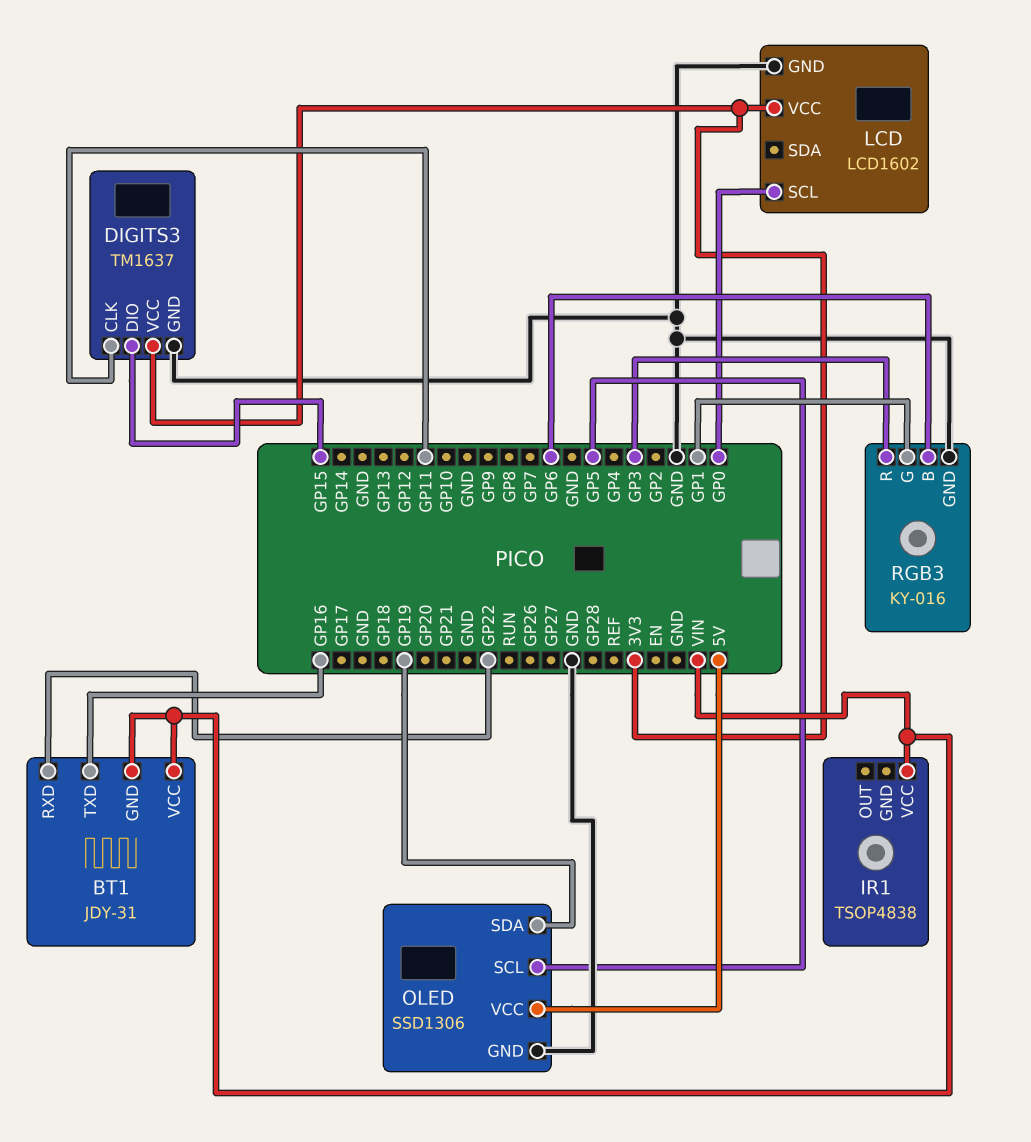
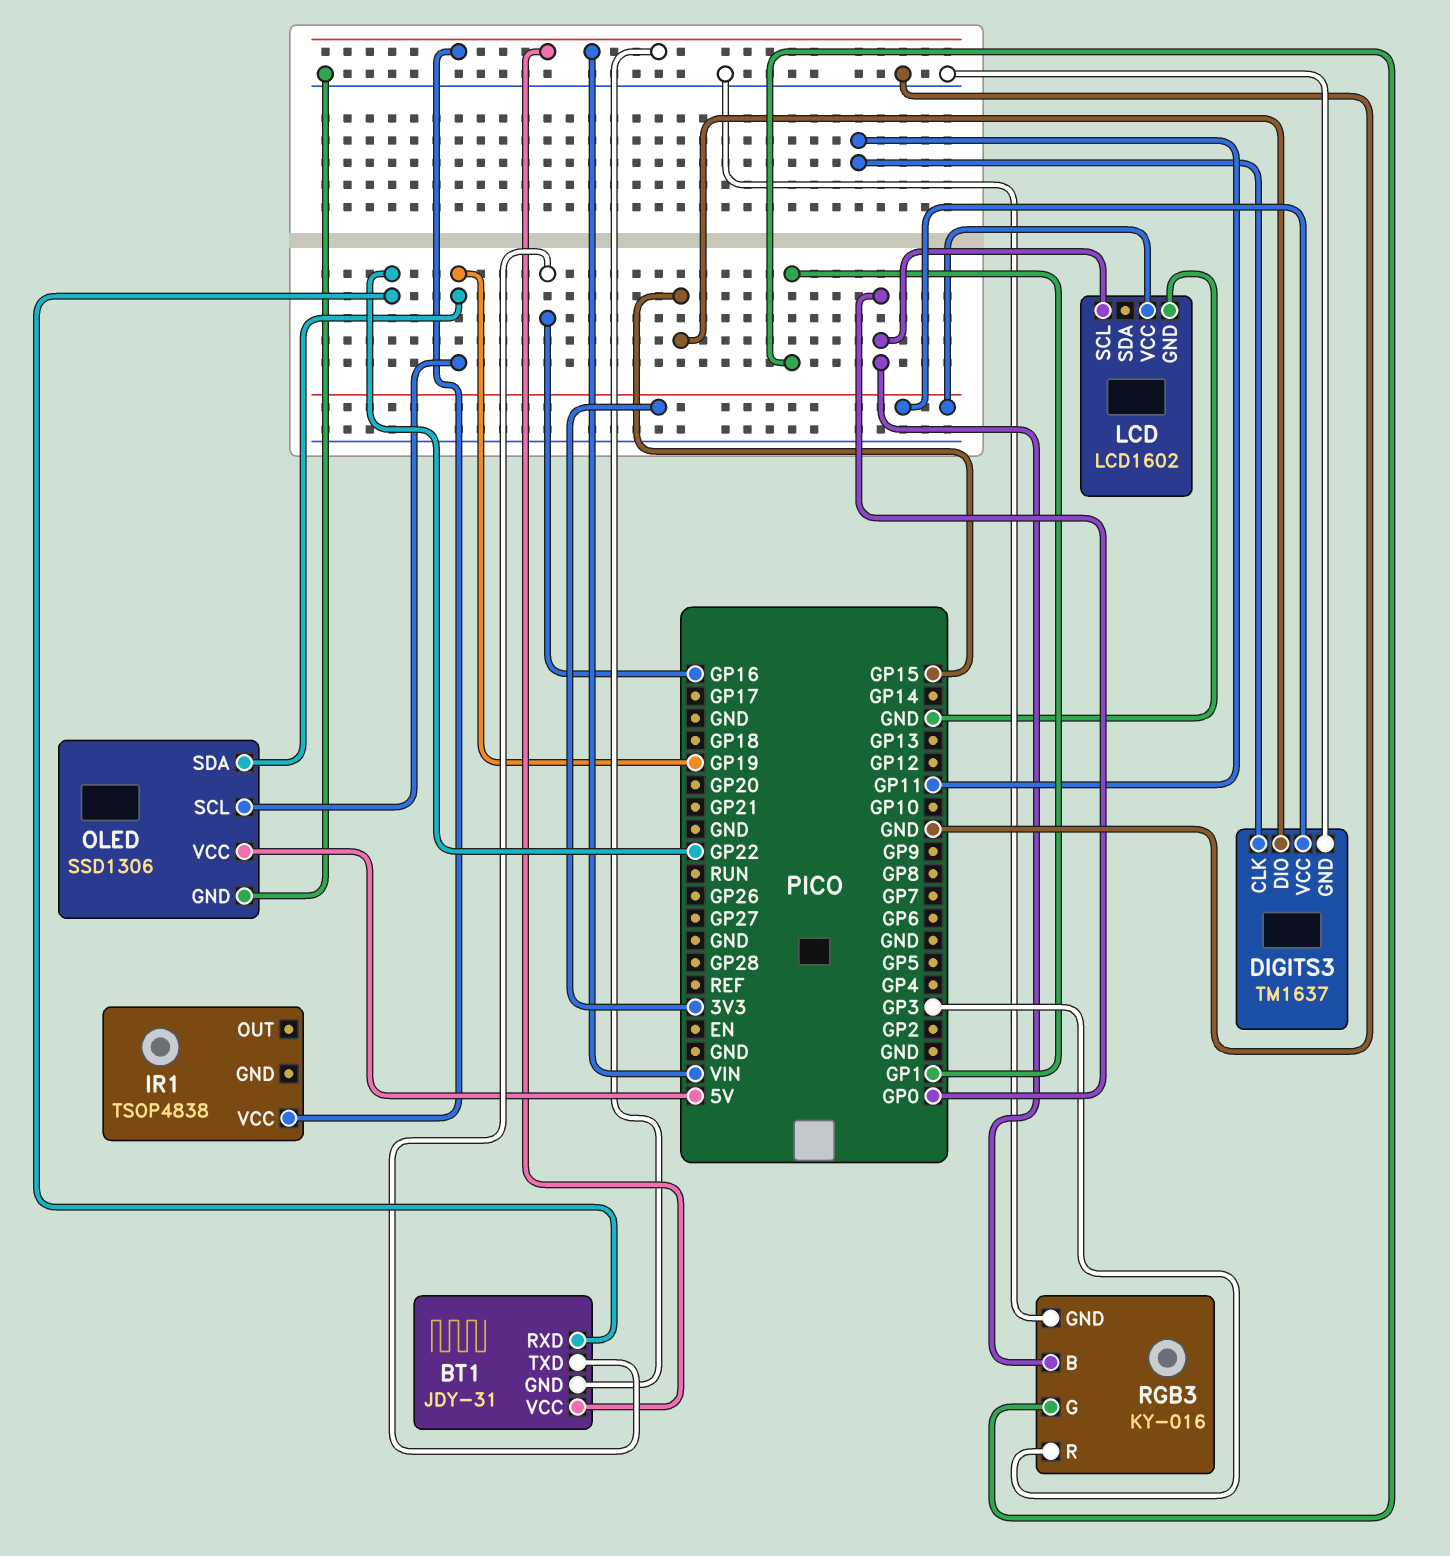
OLED pin SCL: GP5 -> GP19
RGB3 pin B: GP6 -> GP0

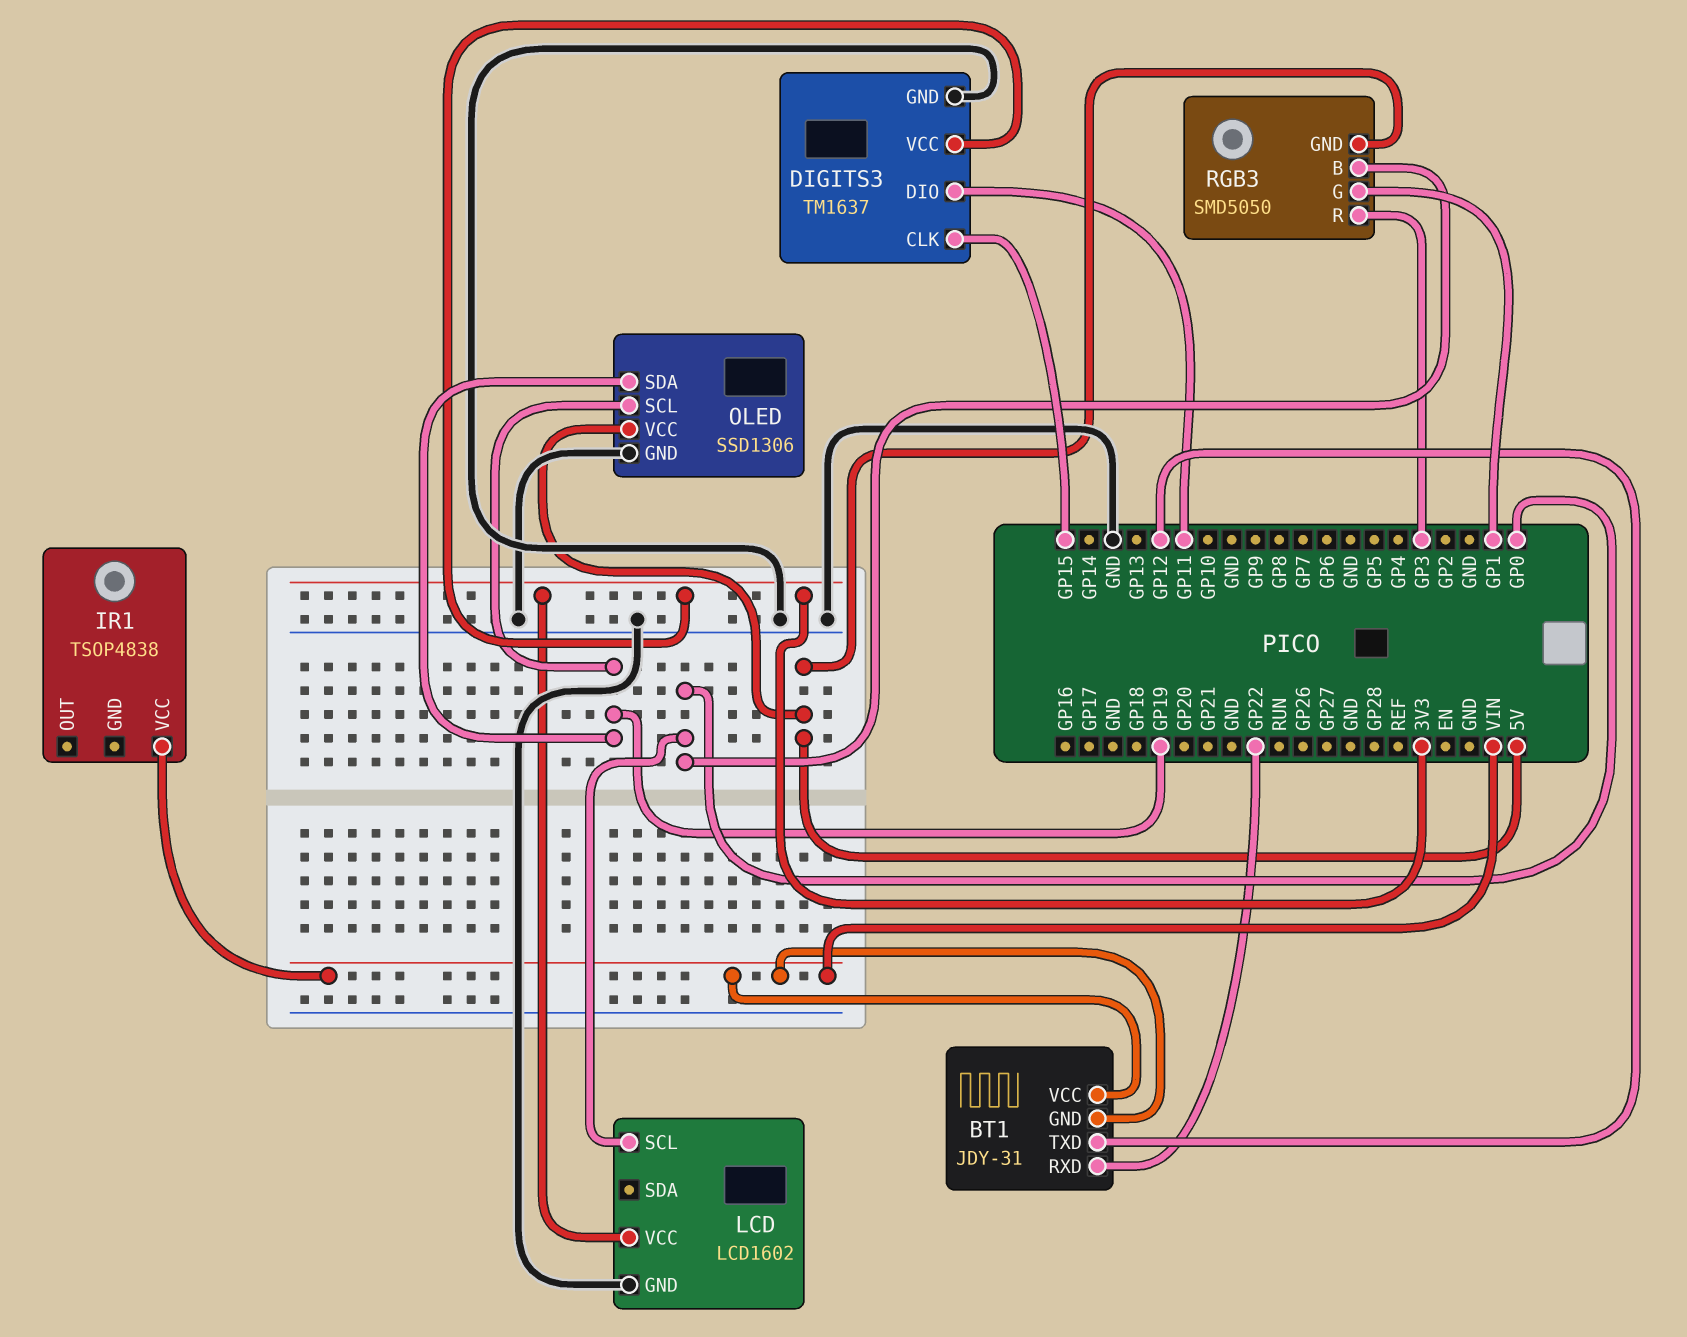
BT1 pin TXD: GP16 -> GP12
DIGITS3 pin CLK: GP11 -> GP15
DIGITS3 pin DIO: GP15 -> GP11
RGB3: KY-016 -> SMD5050
RGB3 pin GND: GND -> 5V

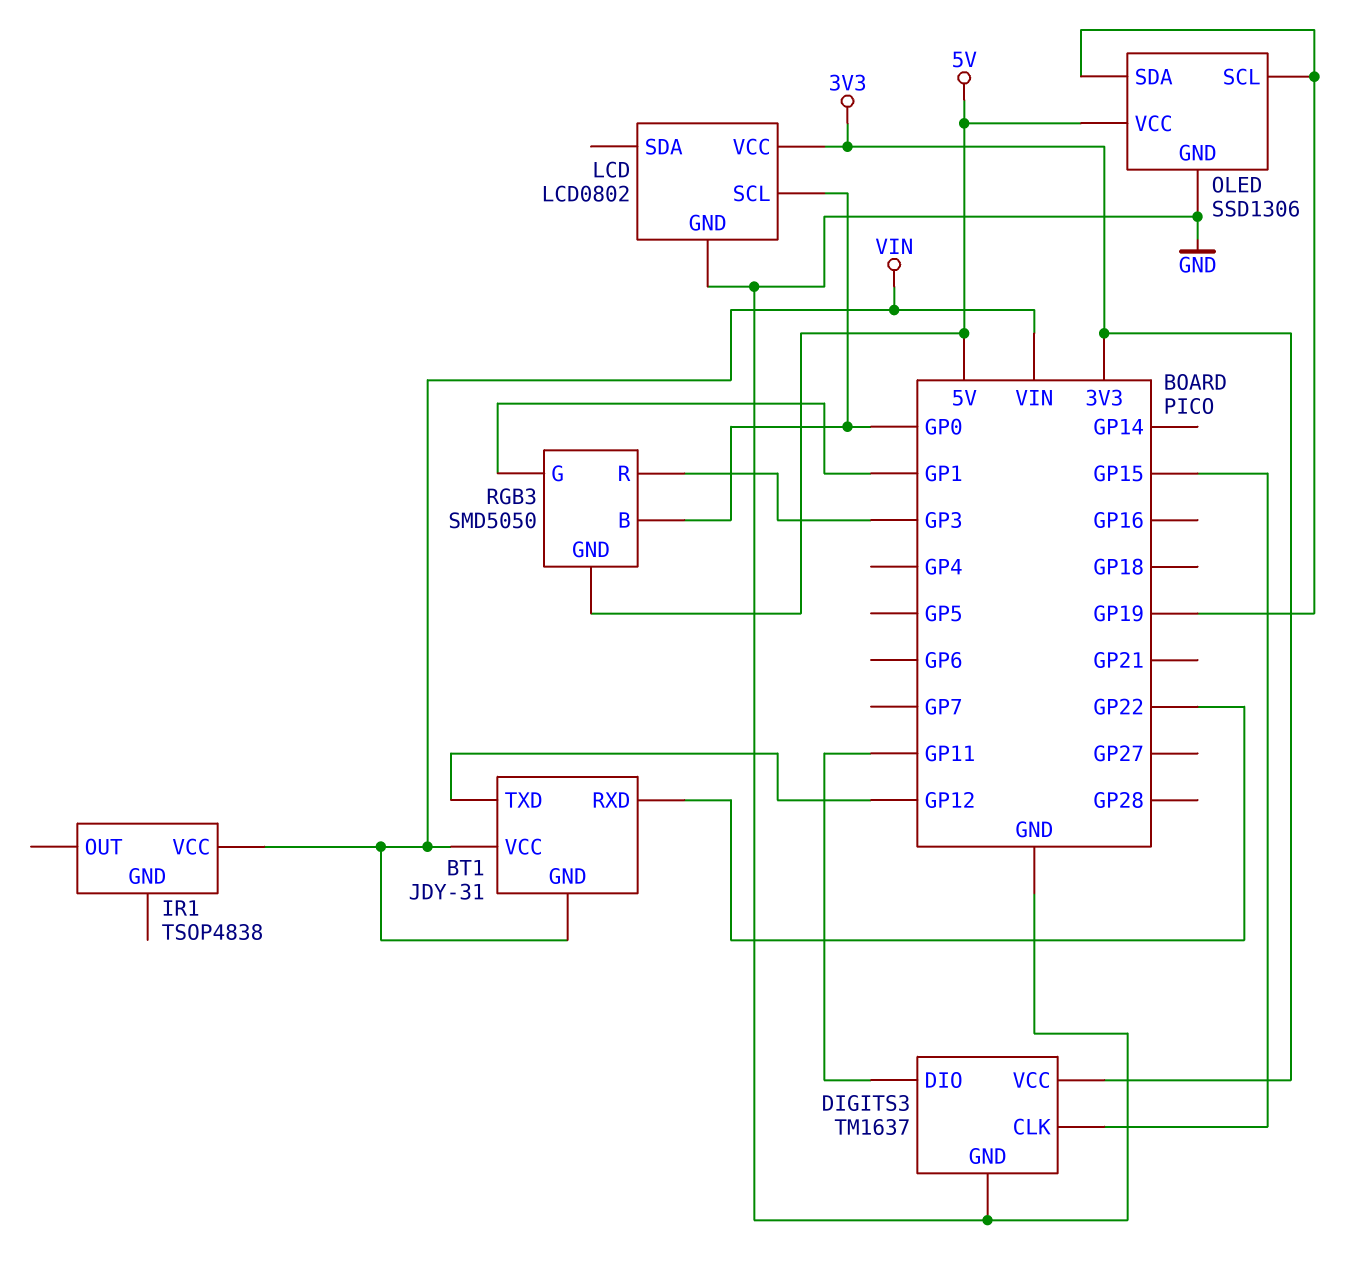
LCD: LCD1602 -> LCD0802

